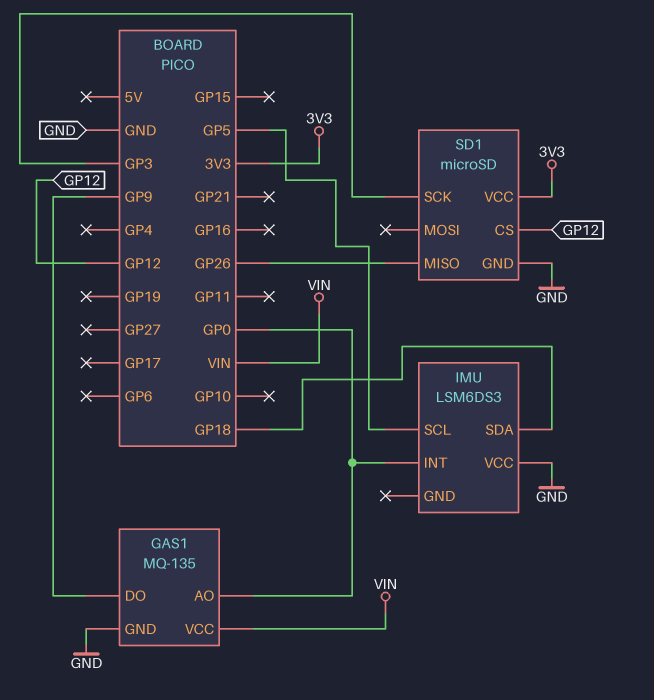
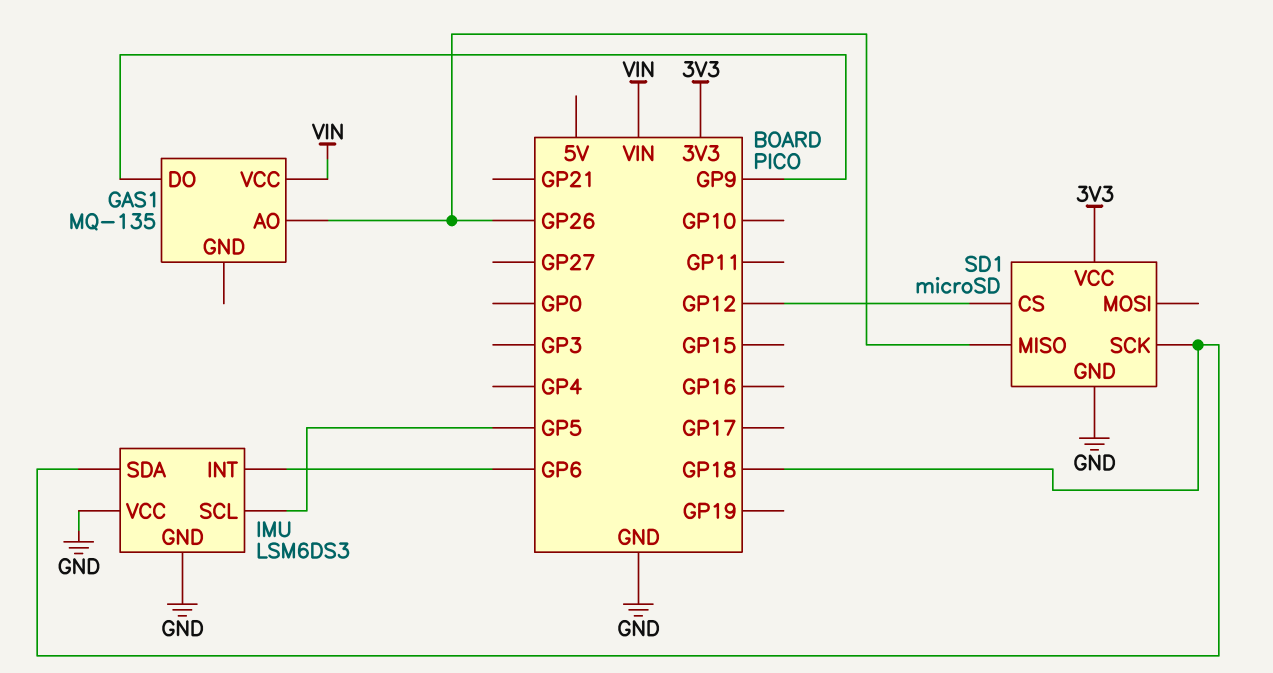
GAS1 pin AO: GP0 -> GP26
GAS1 pin GND: GND -> none
IMU pin GND: none -> GND
IMU pin INT: GP0 -> GP6
SD1 pin SCK: GP3 -> GP18

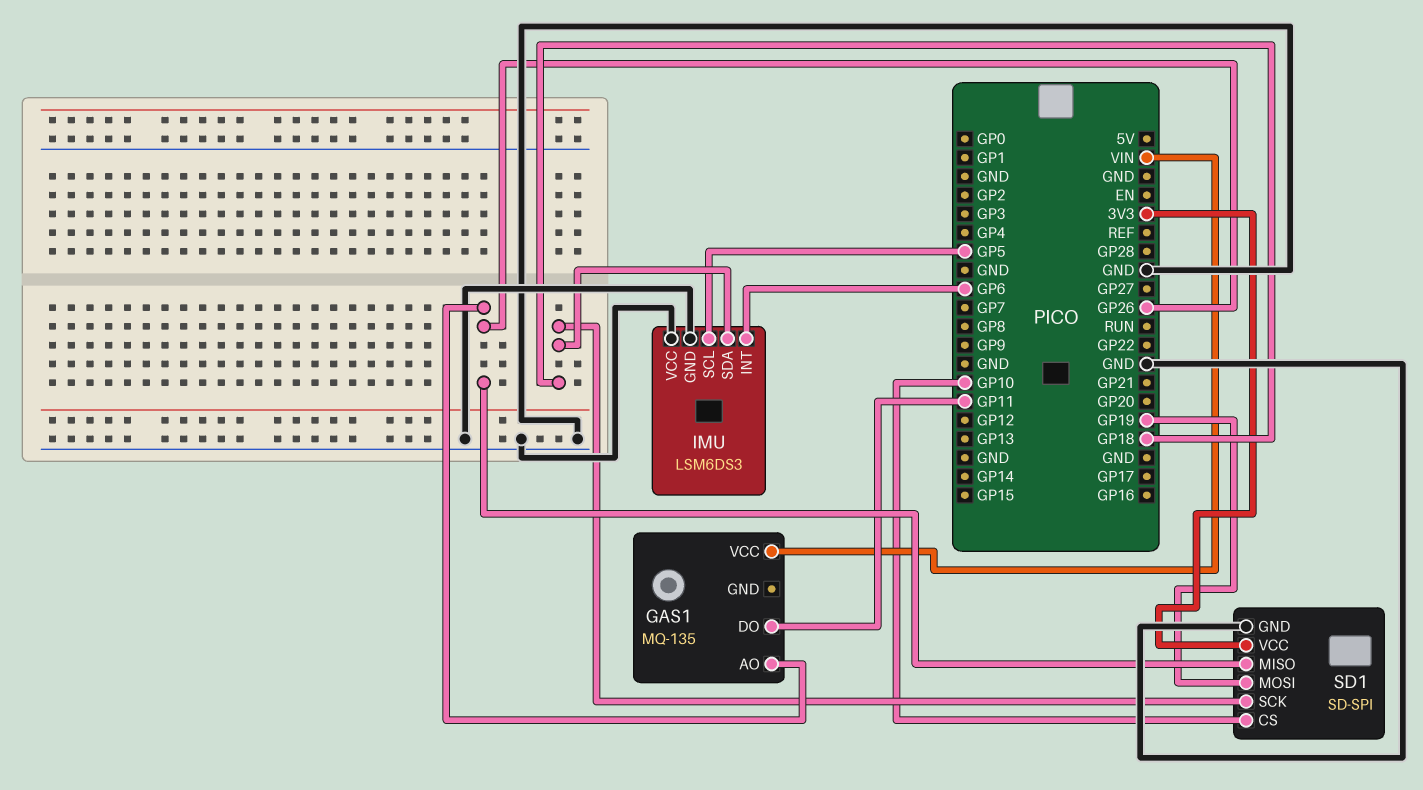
GAS1 pin DO: GP9 -> GP11
SD1: microSD -> SD-SPI
SD1 pin CS: GP12 -> GP10
SD1 pin MOSI: none -> GP19

